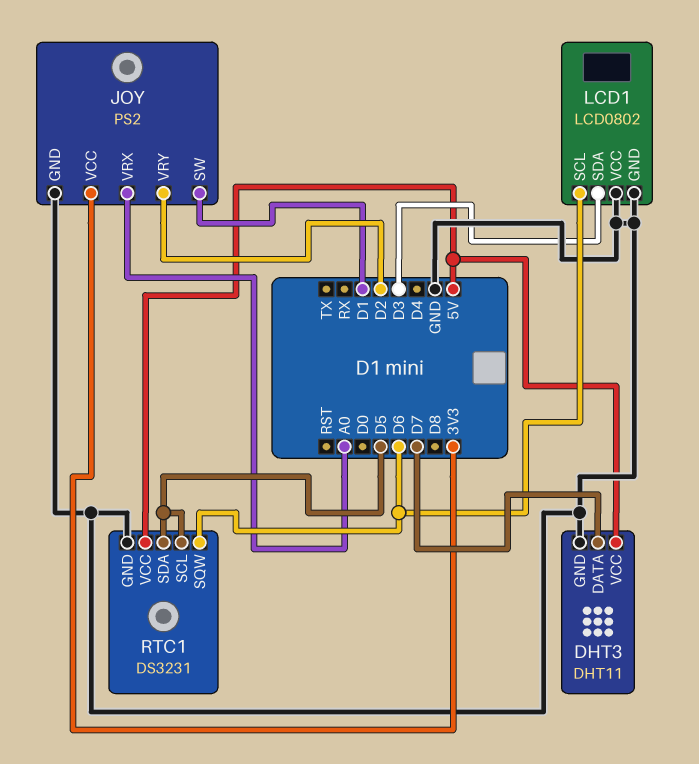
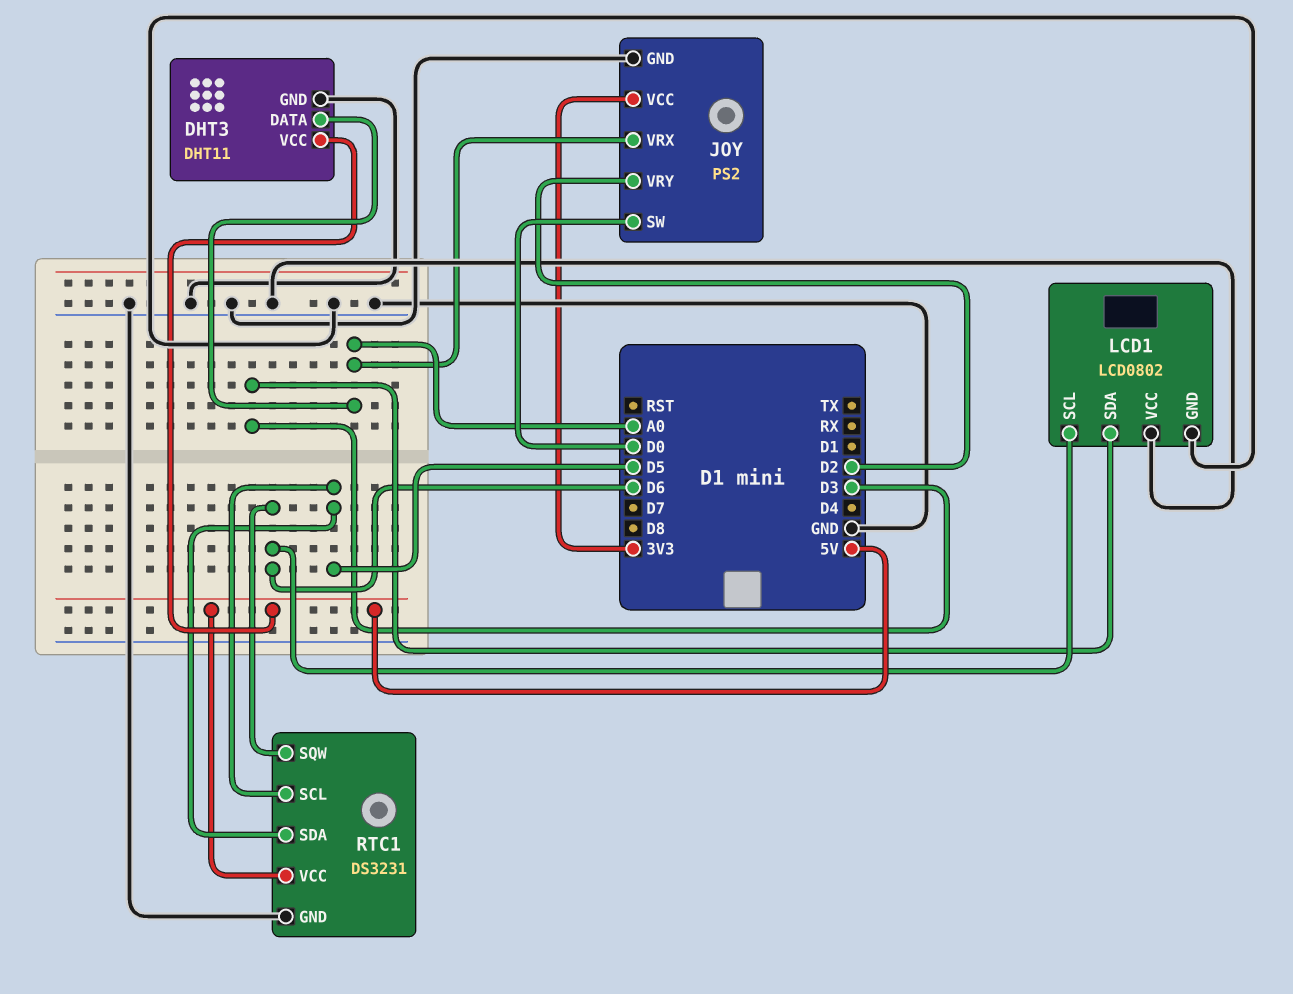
DHT3 pin DATA: D7 -> A0
JOY pin SW: D1 -> D0

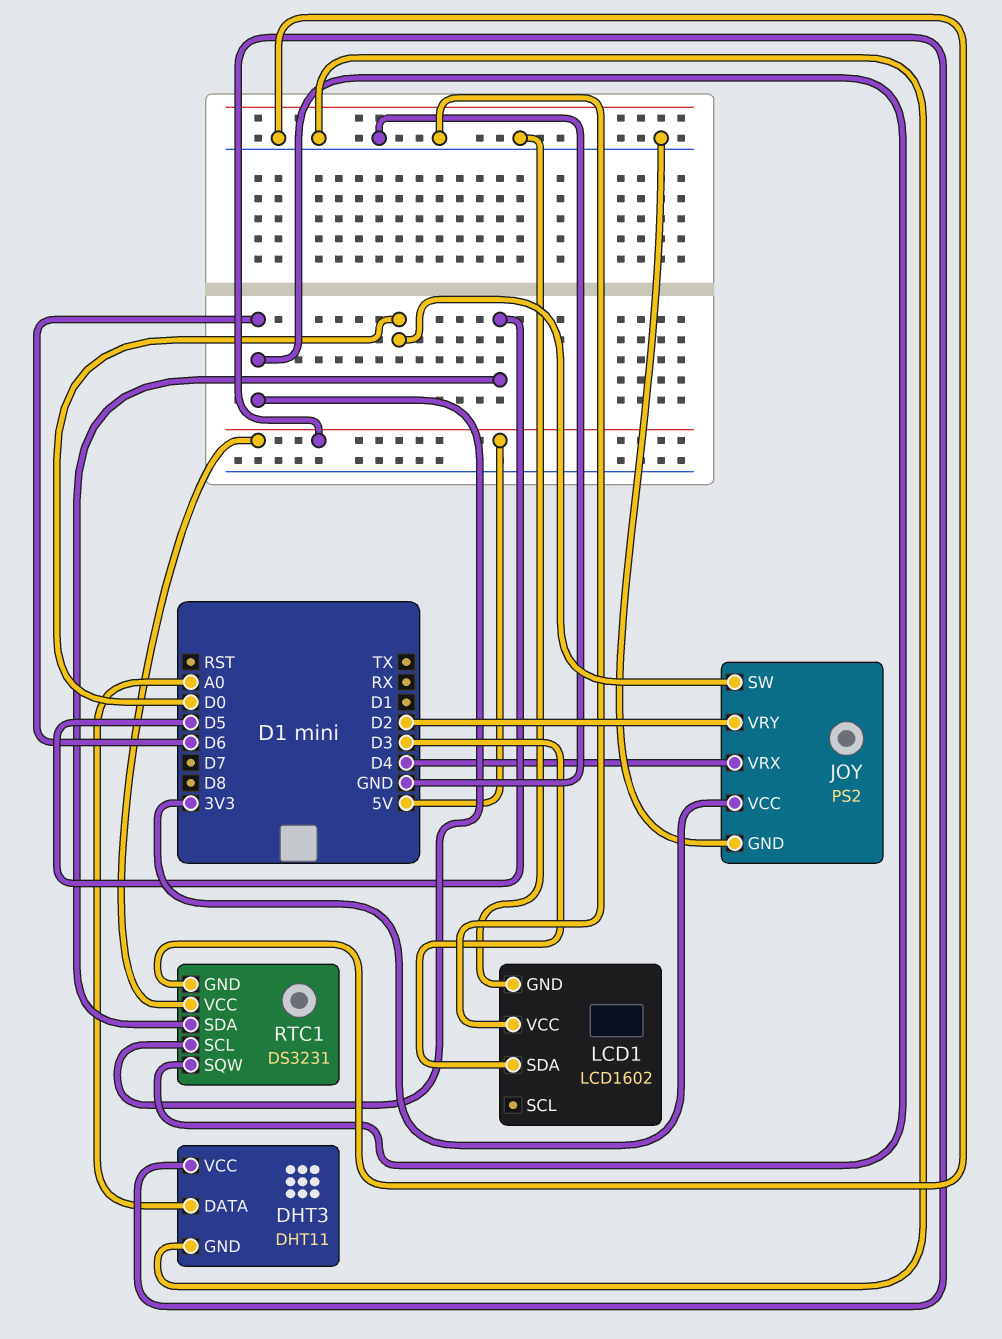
JOY pin VRX: A0 -> D4
LCD1: LCD0802 -> LCD1602
LCD1 pin SCL: D6 -> none
RTC1 pin SCL: D5 -> D6

